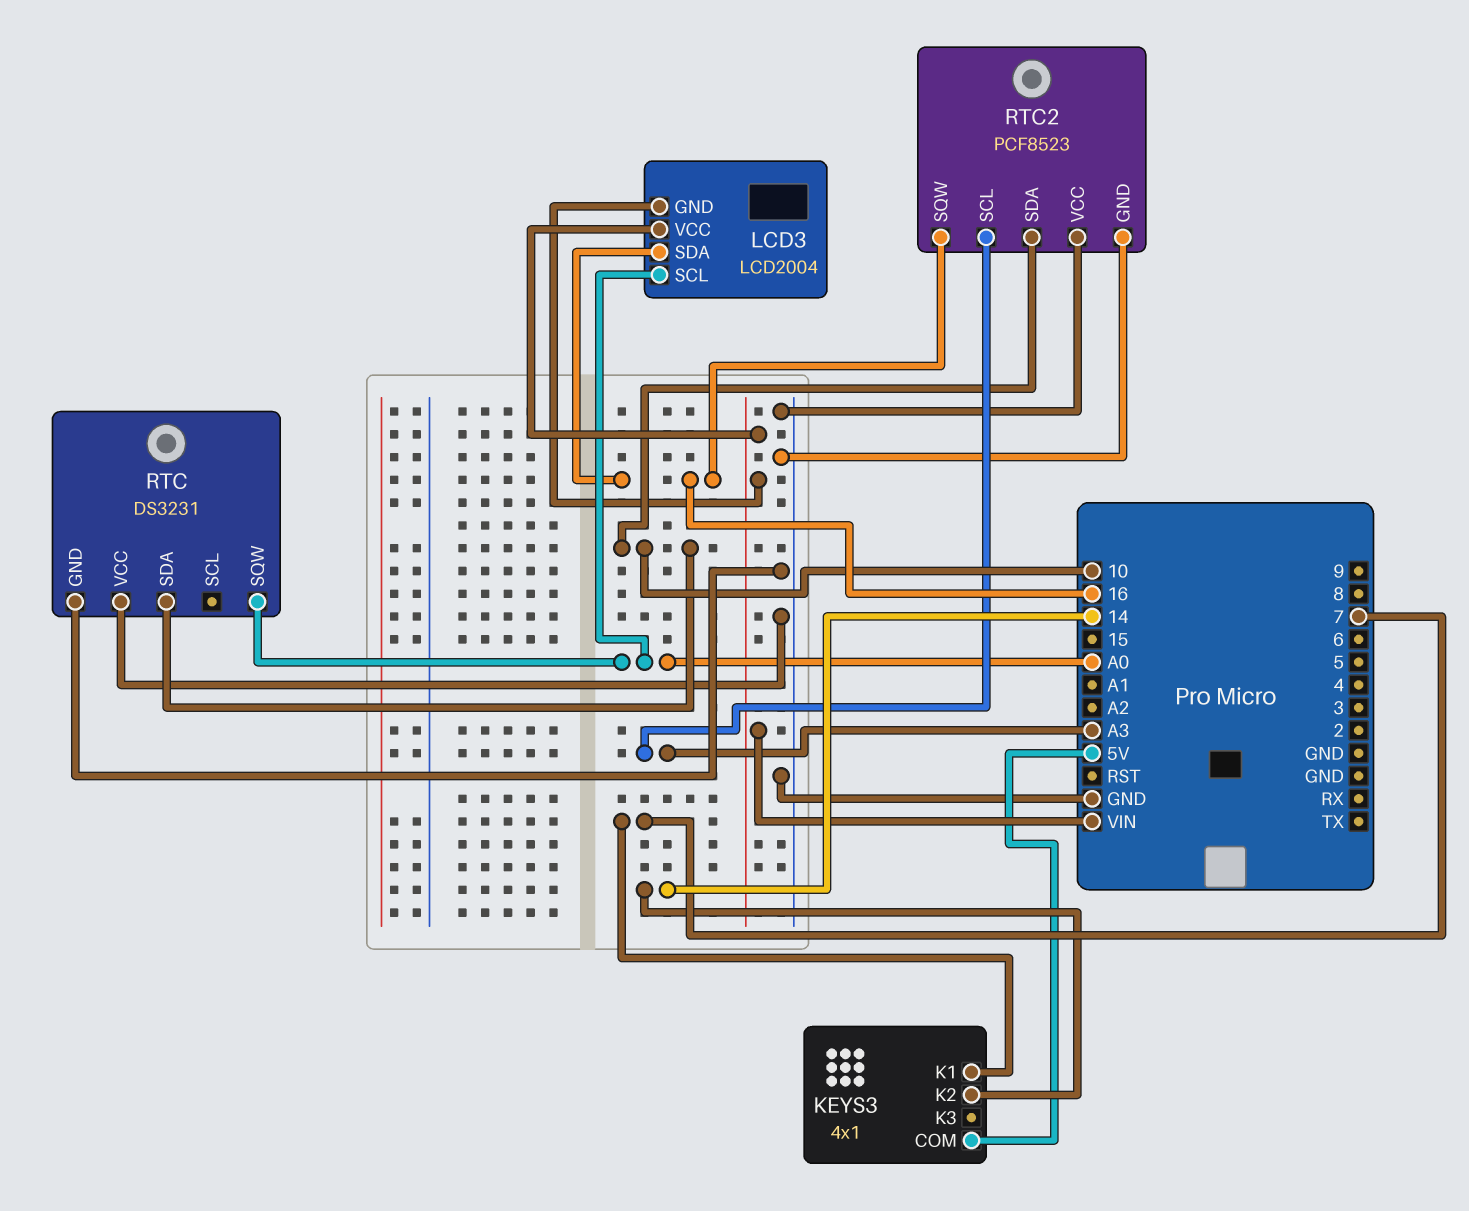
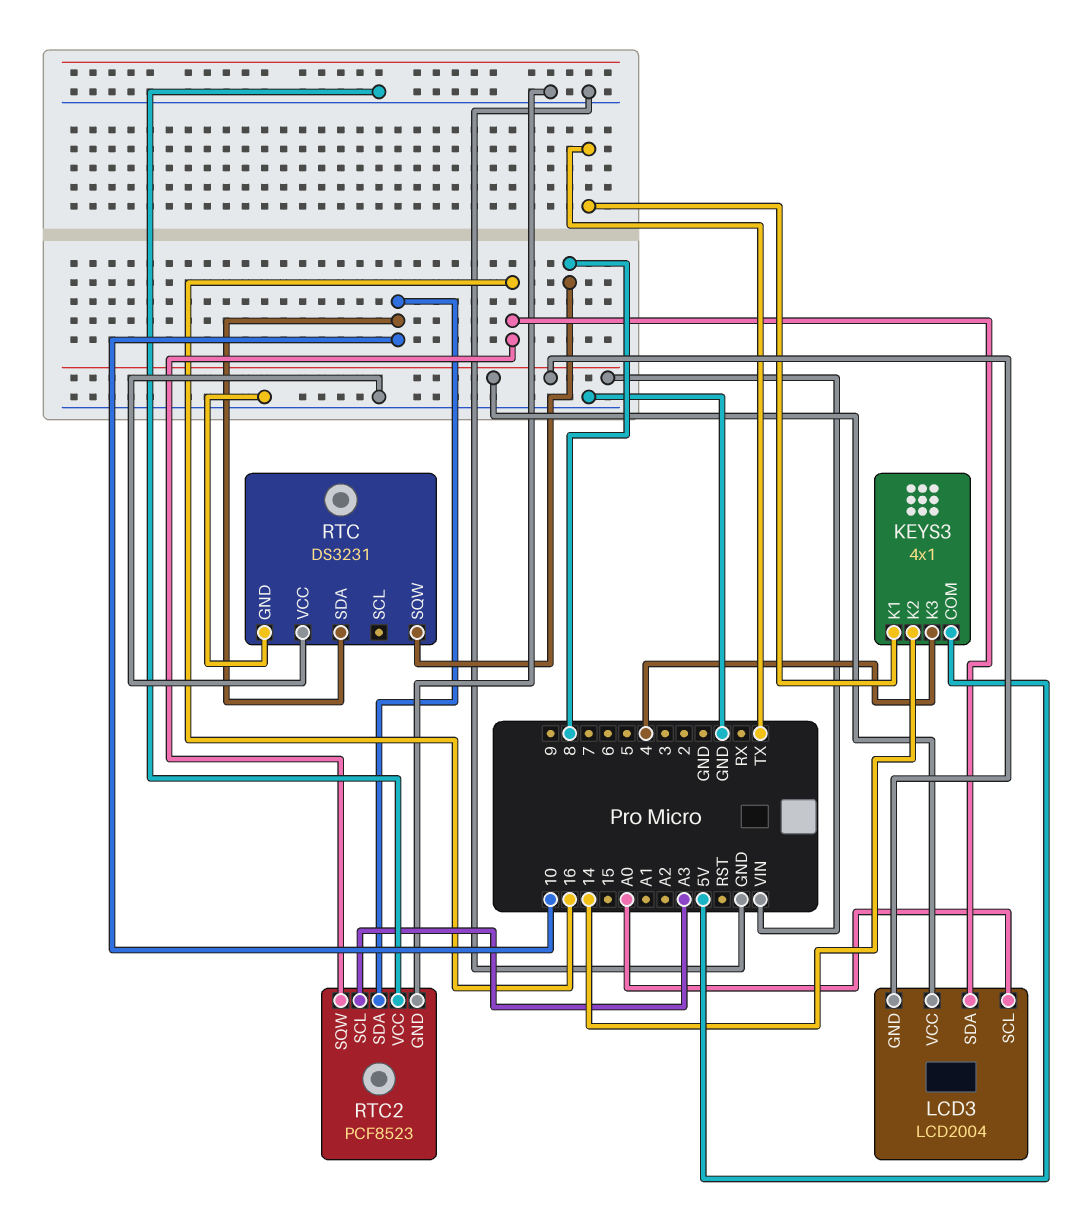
KEYS3 pin K1: 7 -> TX
KEYS3 pin K3: none -> 4
RTC pin SQW: A0 -> 8

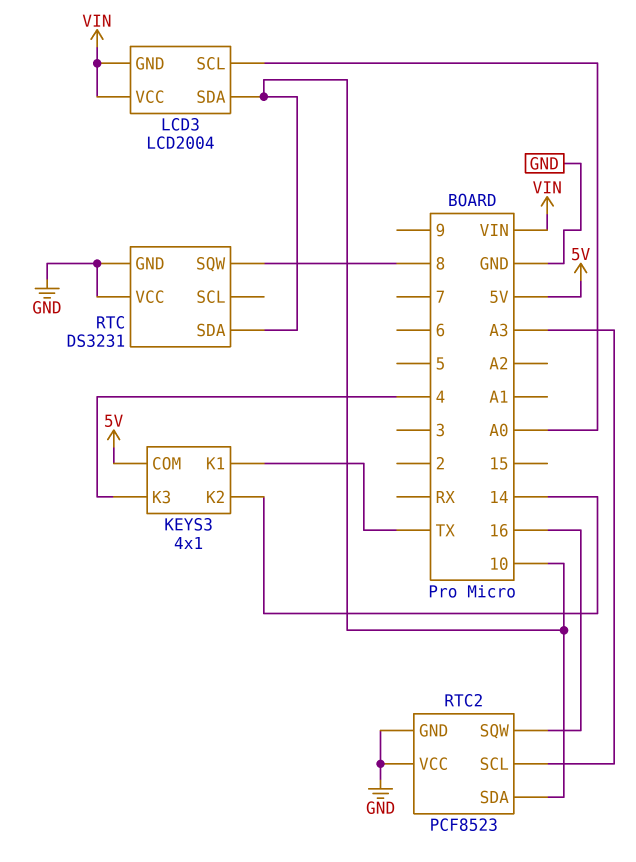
LCD3 pin SDA: 16 -> 10

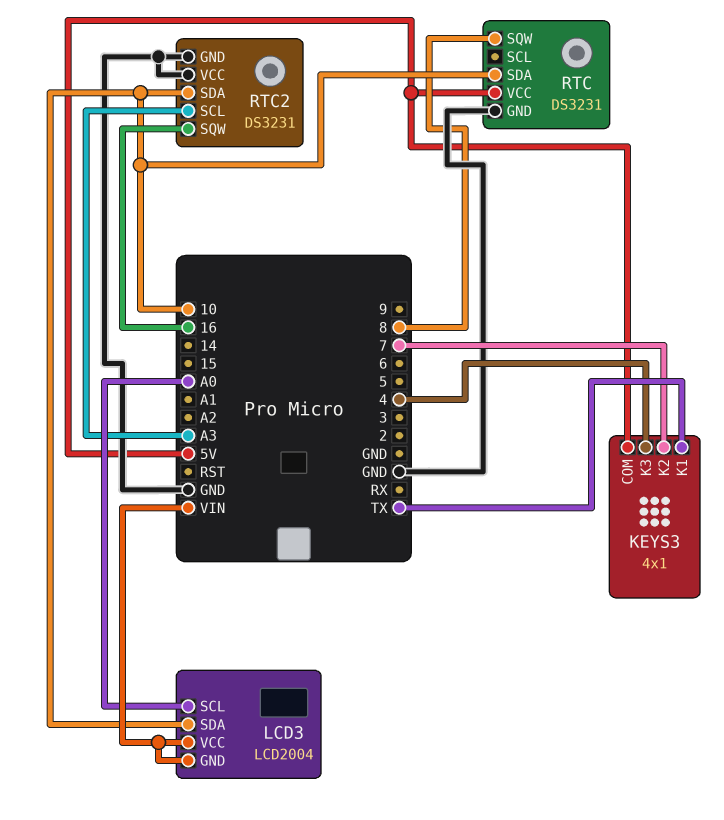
KEYS3 pin K2: 14 -> 7
RTC pin VCC: GND -> 5V
RTC2: PCF8523 -> DS3231

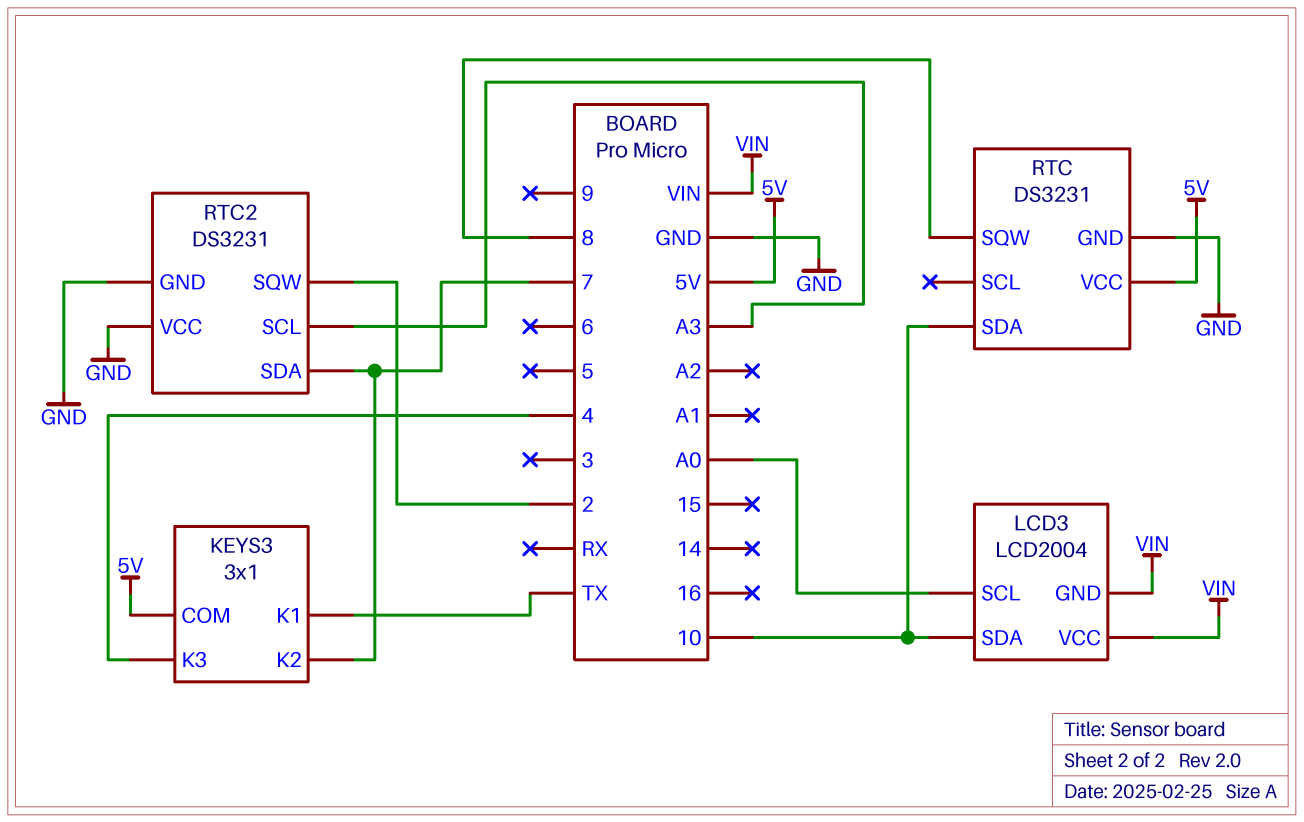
KEYS3: 4x1 -> 3x1
RTC2 pin SDA: 10 -> 7
RTC2 pin SQW: 16 -> 2

